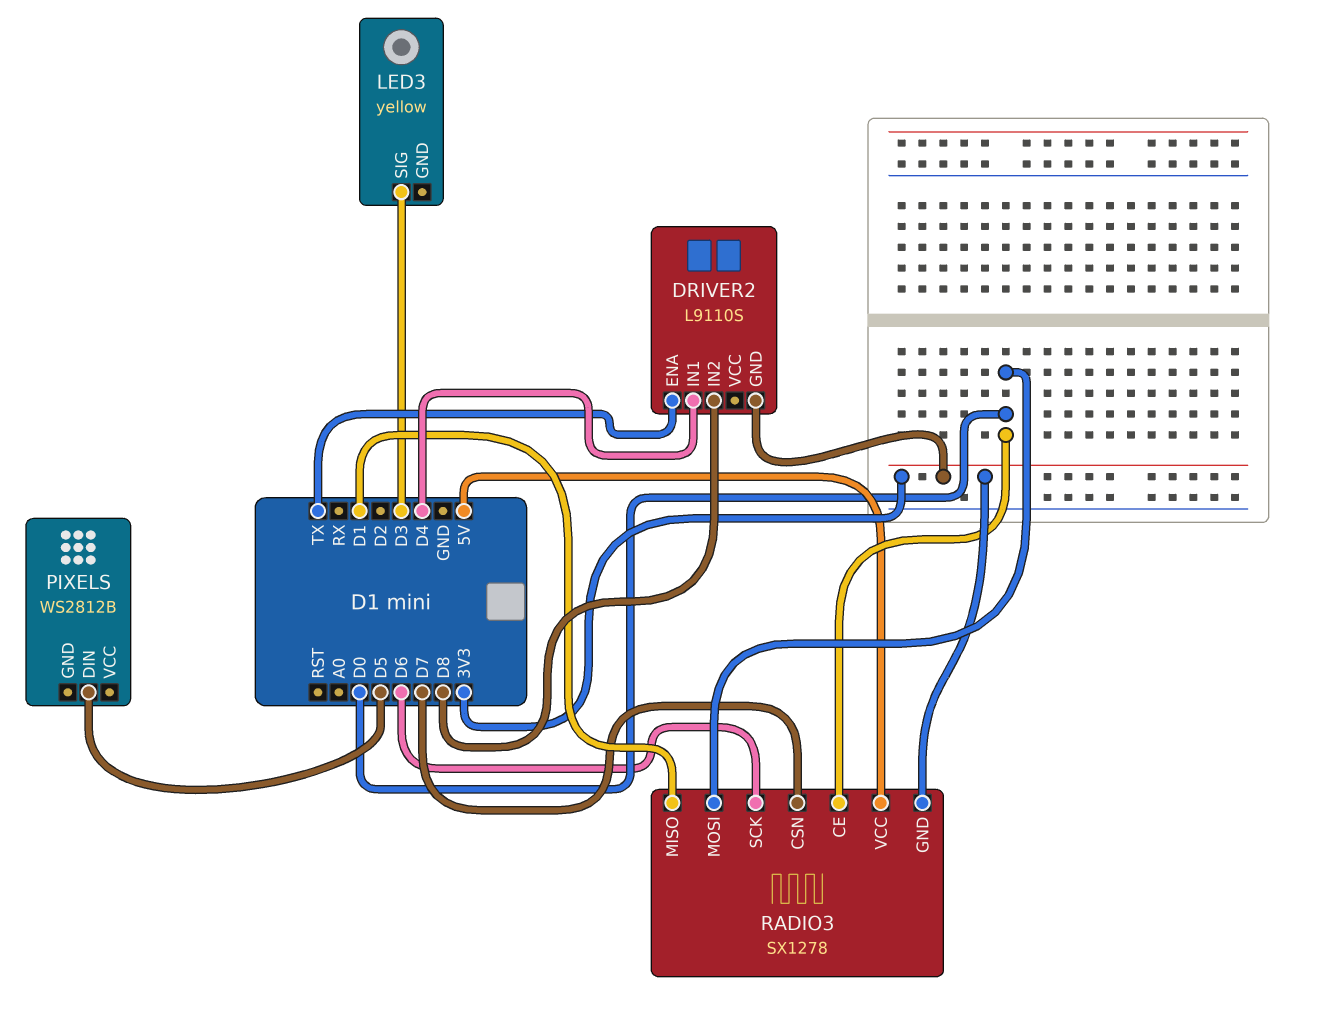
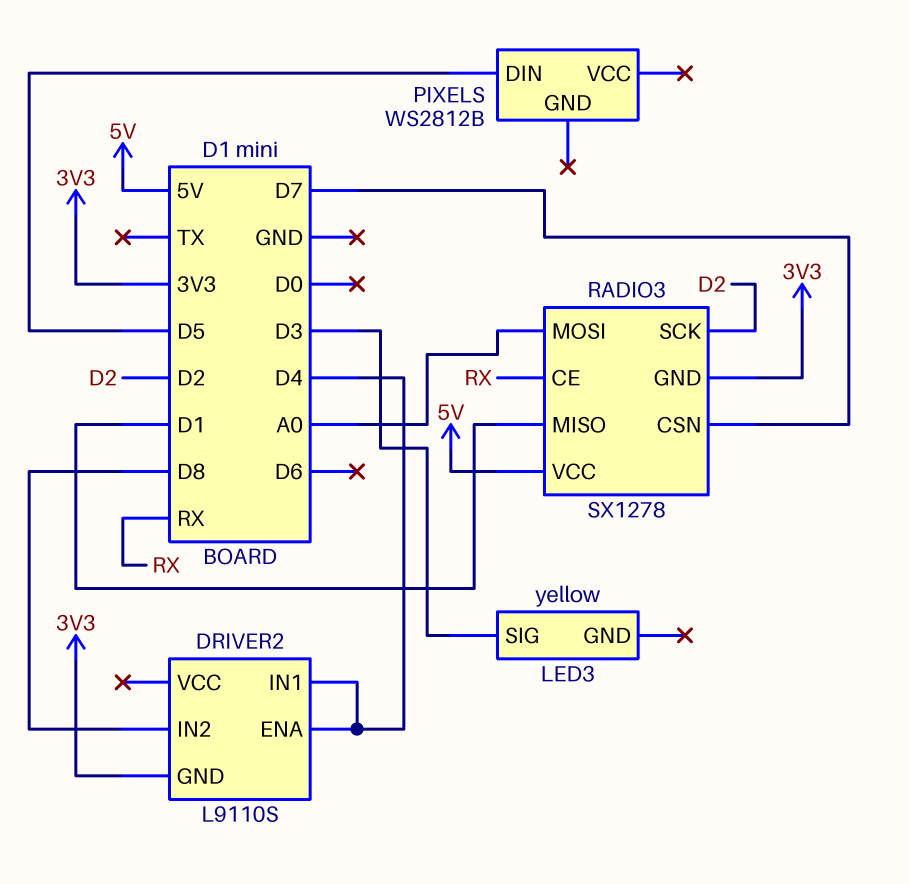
DRIVER2 pin ENA: TX -> D4
RADIO3 pin CE: D0 -> RX
RADIO3 pin MOSI: D0 -> A0
RADIO3 pin SCK: D6 -> D2

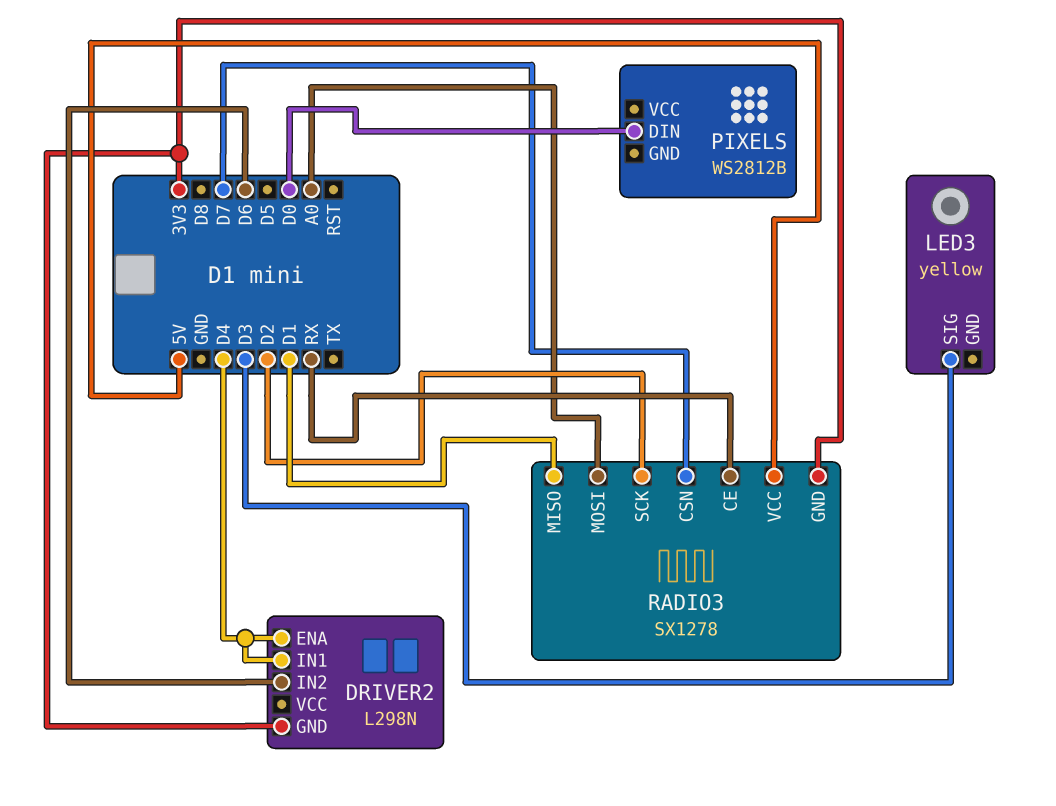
DRIVER2: L9110S -> L298N
DRIVER2 pin IN2: D8 -> D6
PIXELS pin DIN: D5 -> D0

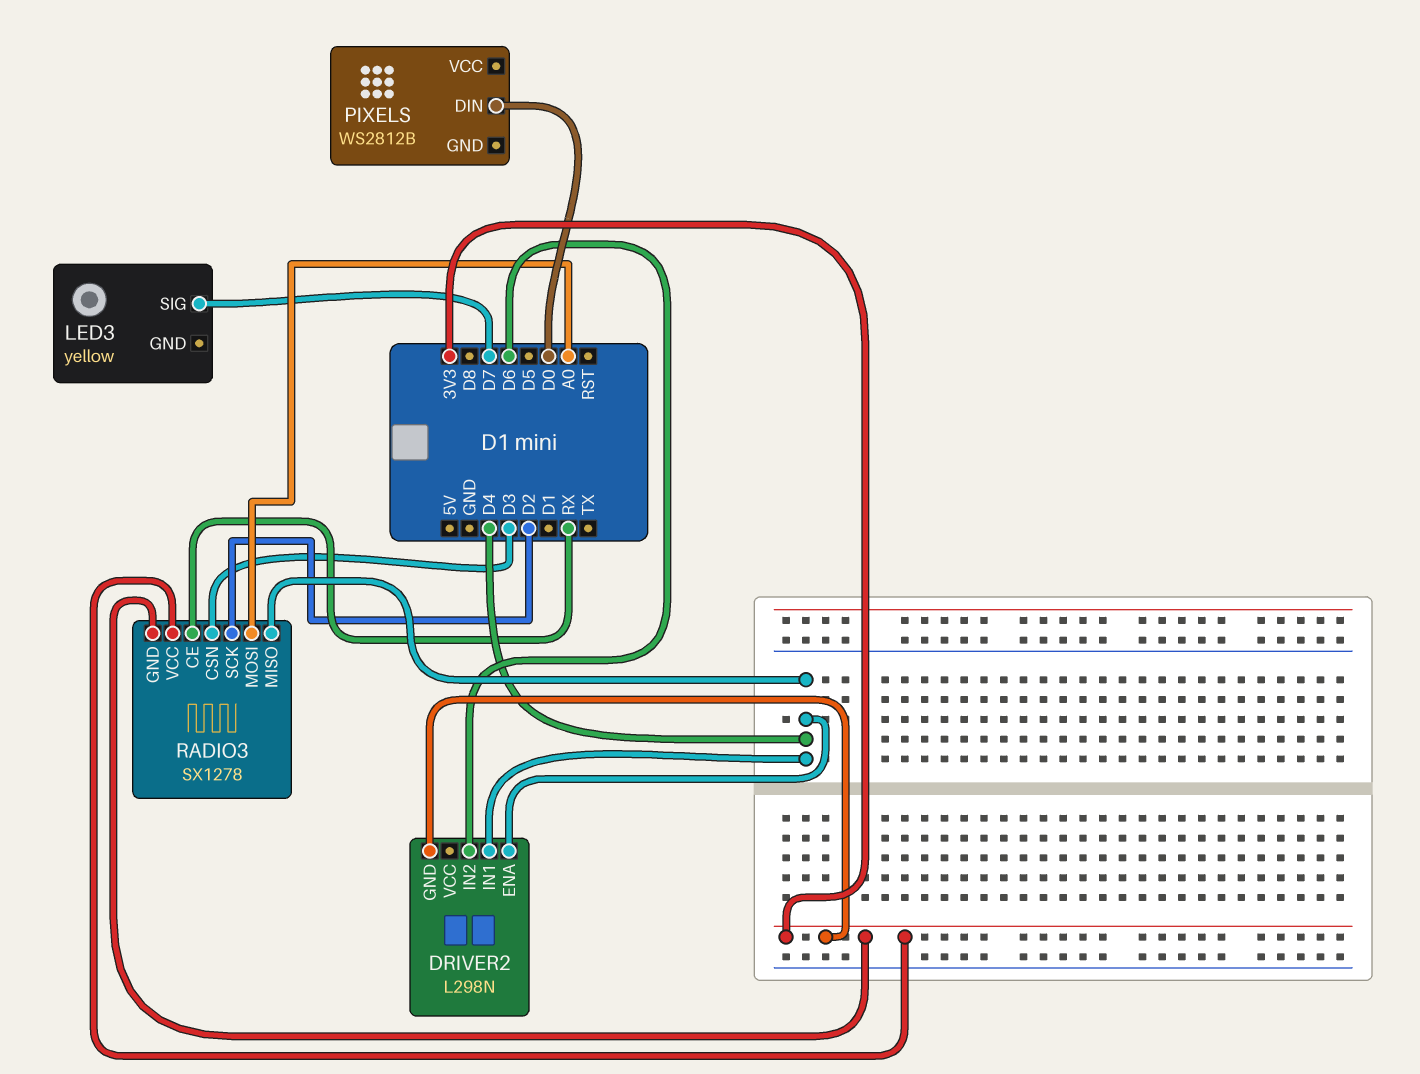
LED3 pin SIG: D3 -> D7
RADIO3 pin CSN: D7 -> D3
RADIO3 pin MISO: D1 -> D4
RADIO3 pin VCC: 5V -> 3V3

